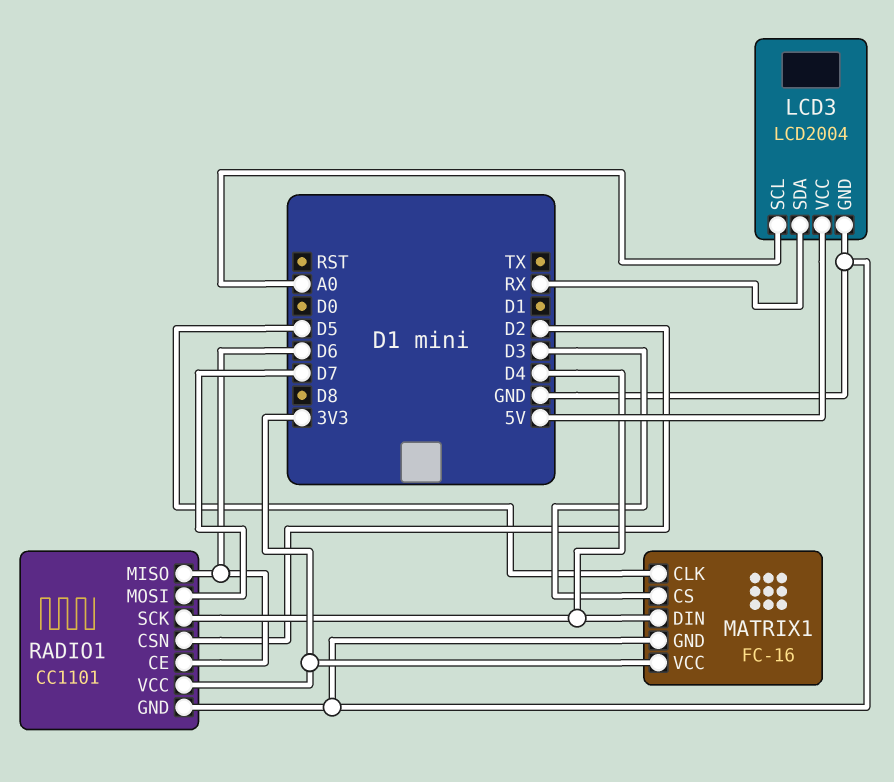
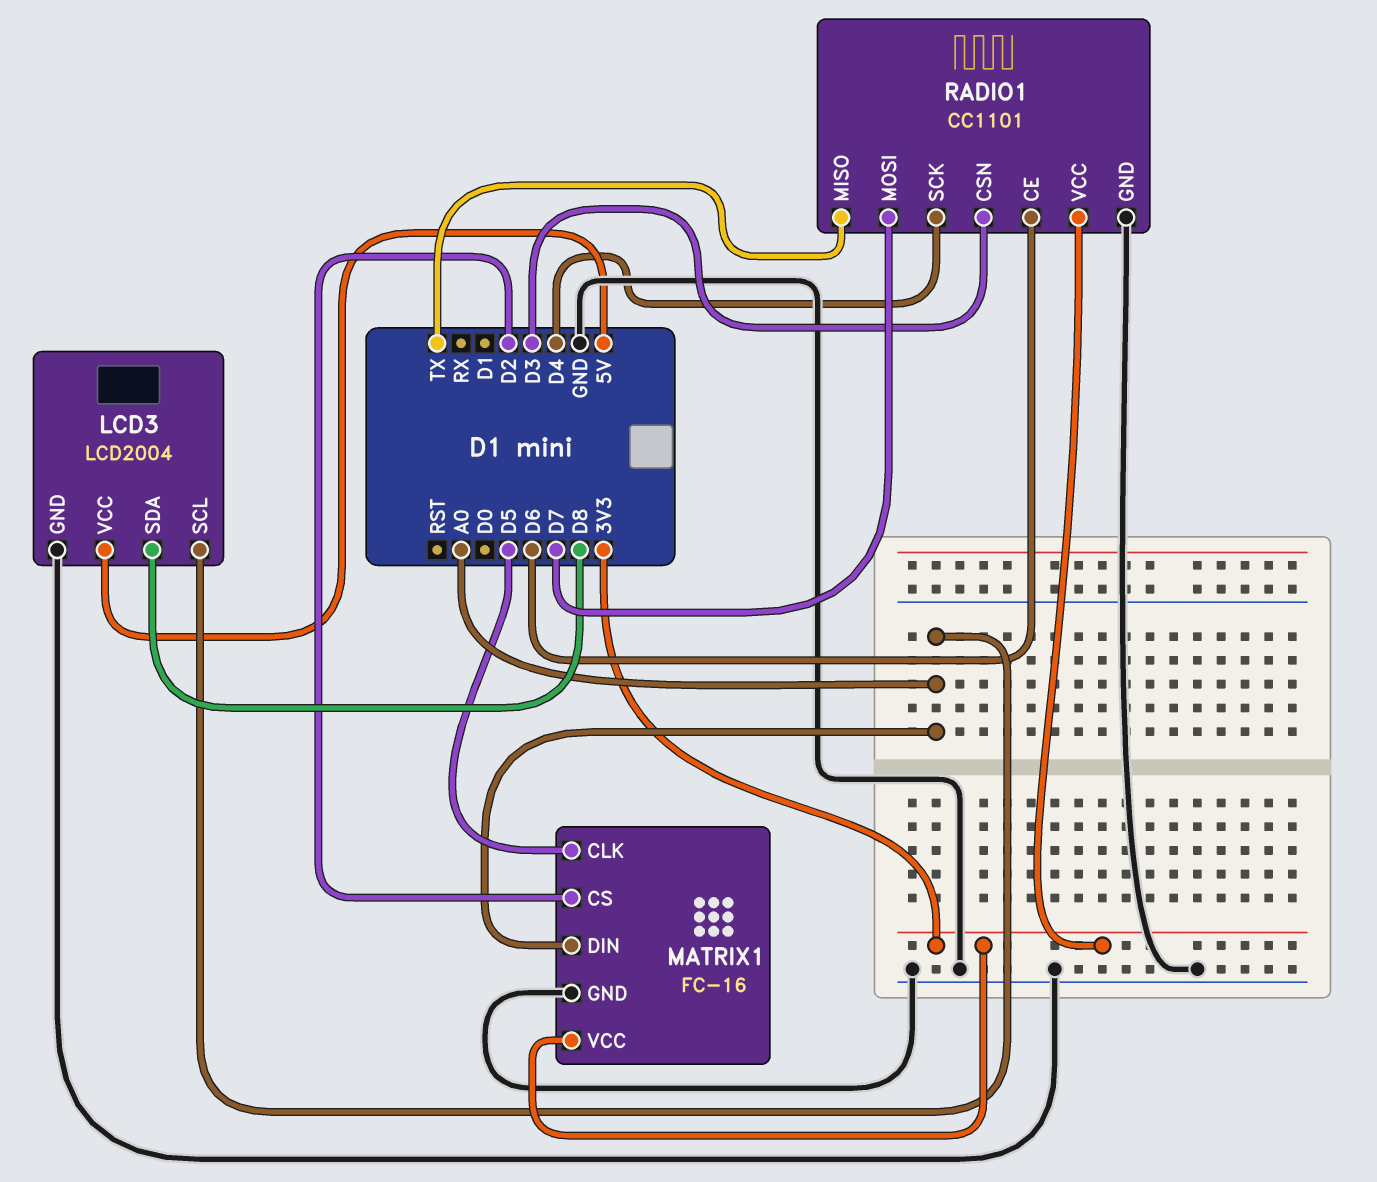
LCD3 pin SDA: RX -> D8
MATRIX1 pin CS: D3 -> D2
MATRIX1 pin DIN: D4 -> A0
RADIO1 pin CSN: D2 -> D3
RADIO1 pin MISO: D6 -> TX

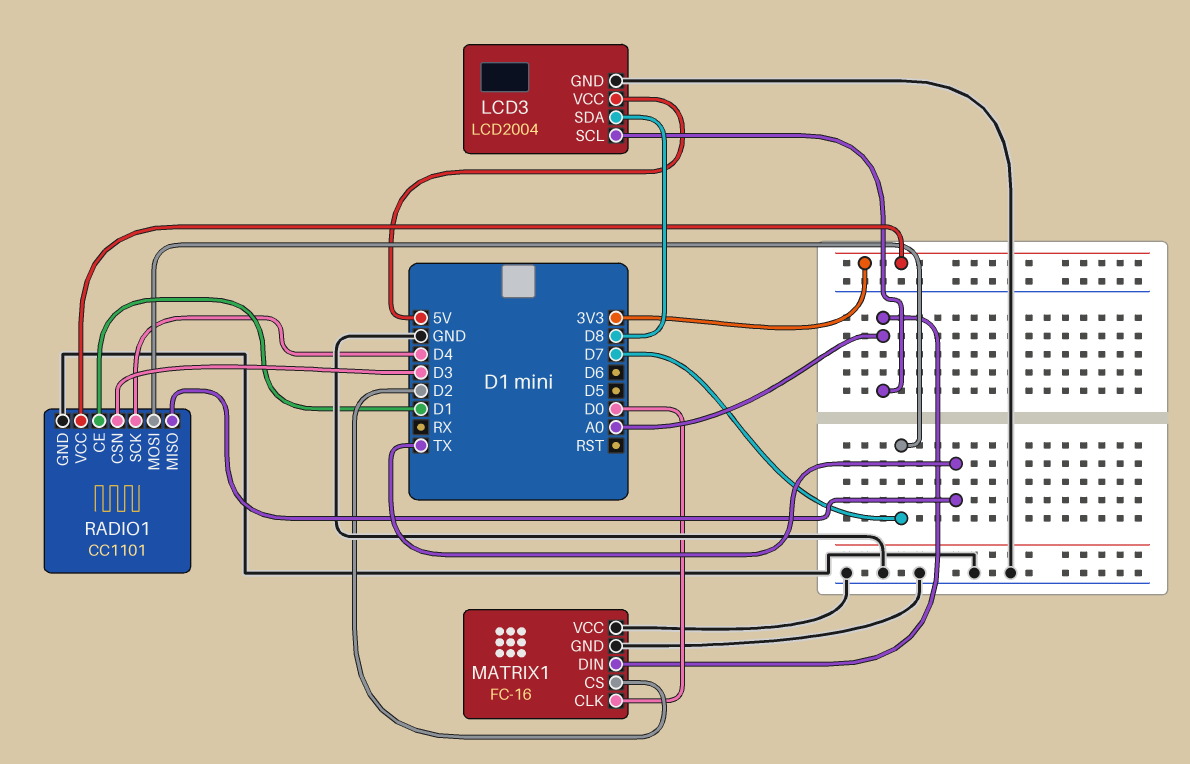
MATRIX1 pin CLK: D5 -> D0
MATRIX1 pin VCC: 3V3 -> GND
RADIO1 pin CE: D6 -> D1

